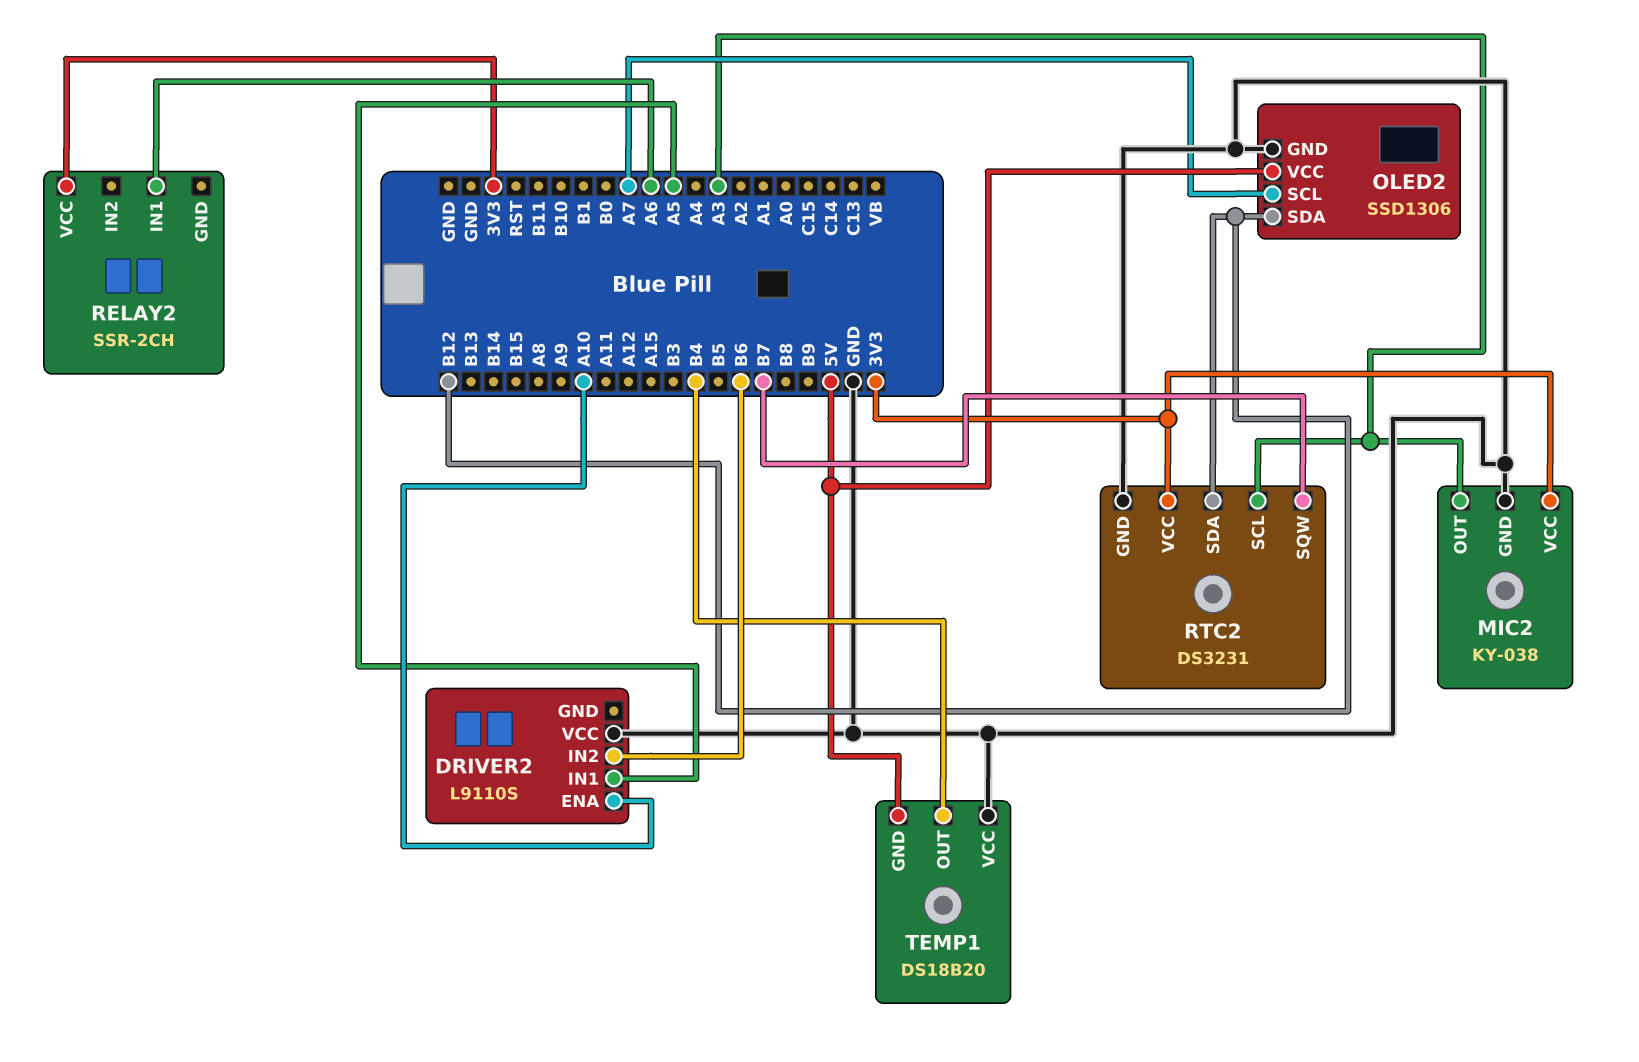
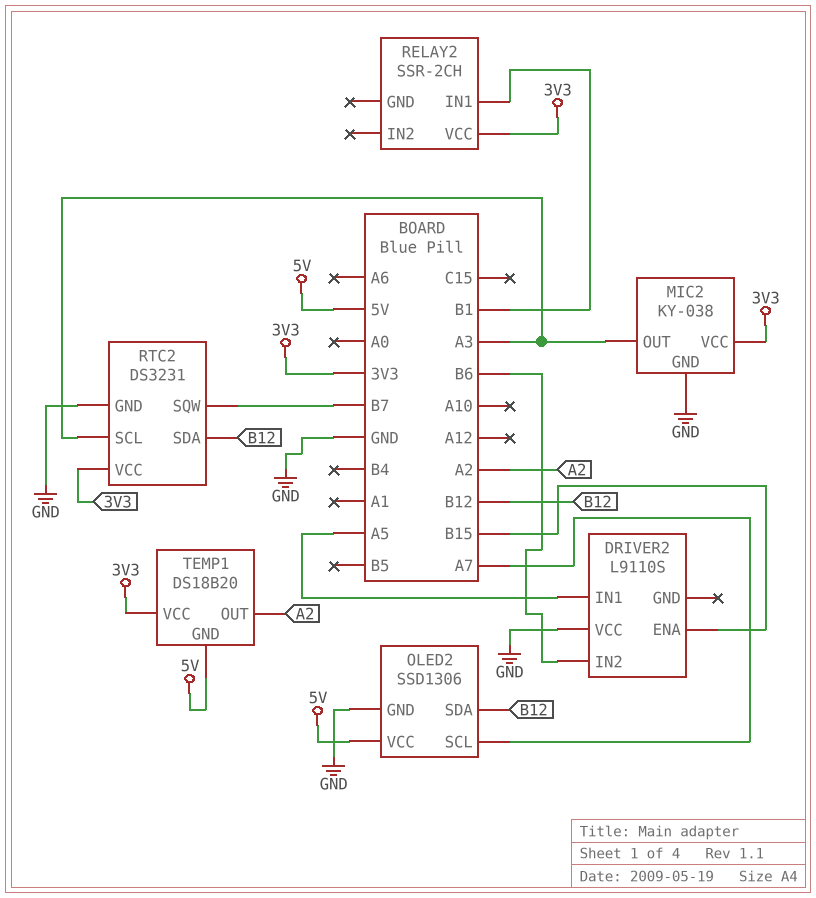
DRIVER2 pin ENA: A10 -> B15
RELAY2 pin IN1: A6 -> B1
TEMP1 pin OUT: B4 -> A2
TEMP1 pin VCC: GND -> 3V3

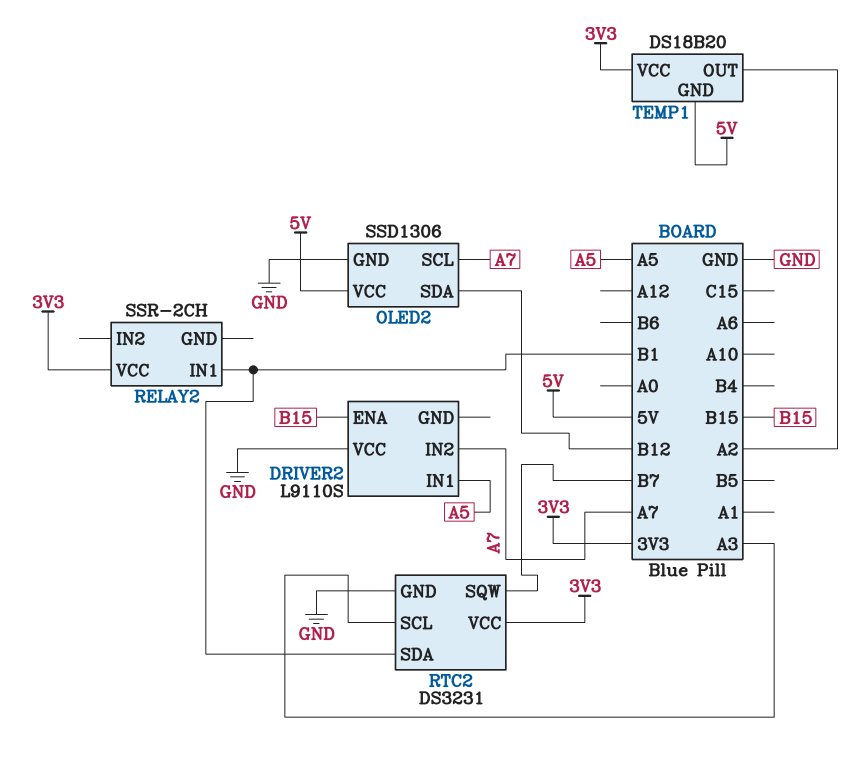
DRIVER2 pin IN2: B6 -> A7
MIC2: KY-038 -> none
MIC2 pin GND: GND -> none
MIC2 pin OUT: A3 -> none
MIC2 pin VCC: 3V3 -> none
RTC2 pin SDA: B12 -> B1

